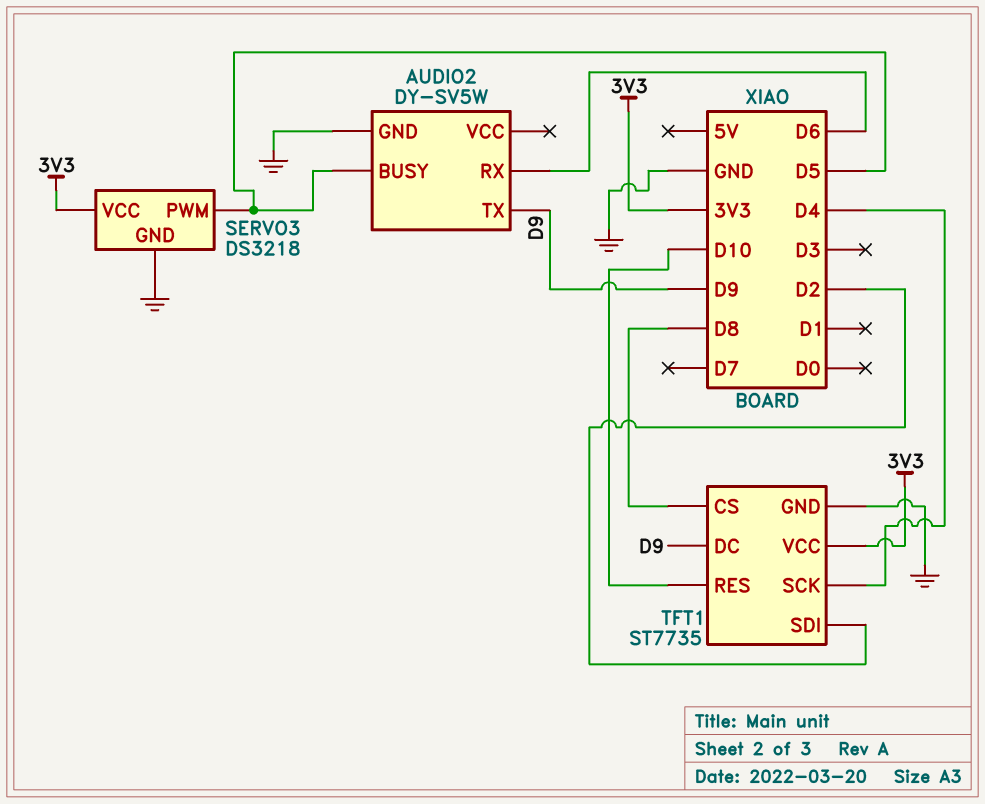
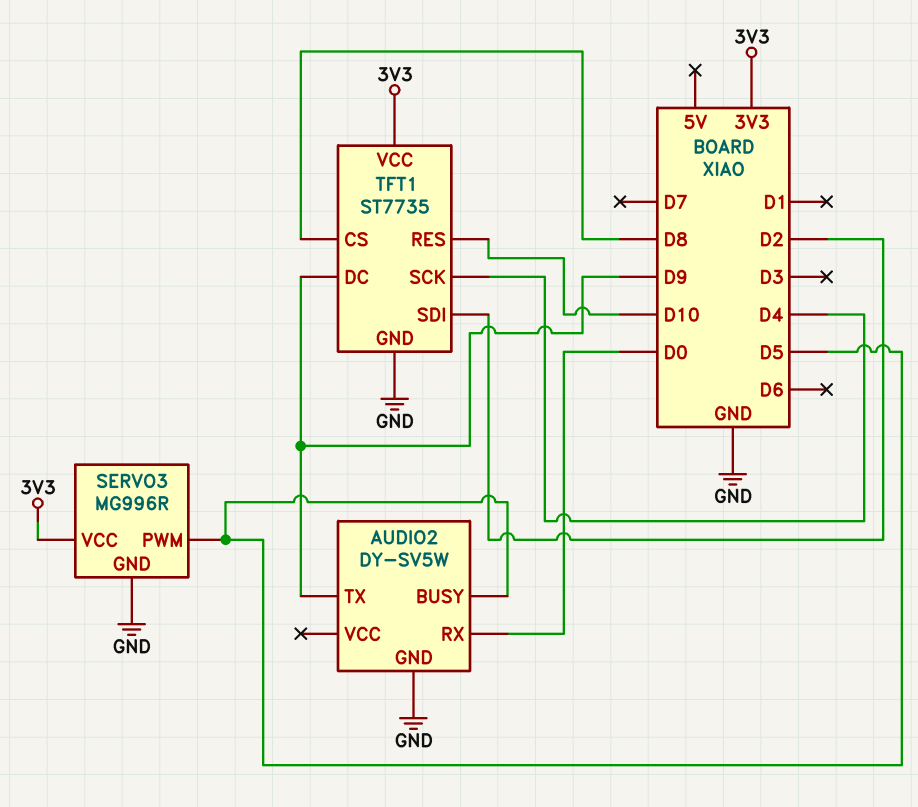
AUDIO2 pin RX: D6 -> D0
SERVO3: DS3218 -> MG996R

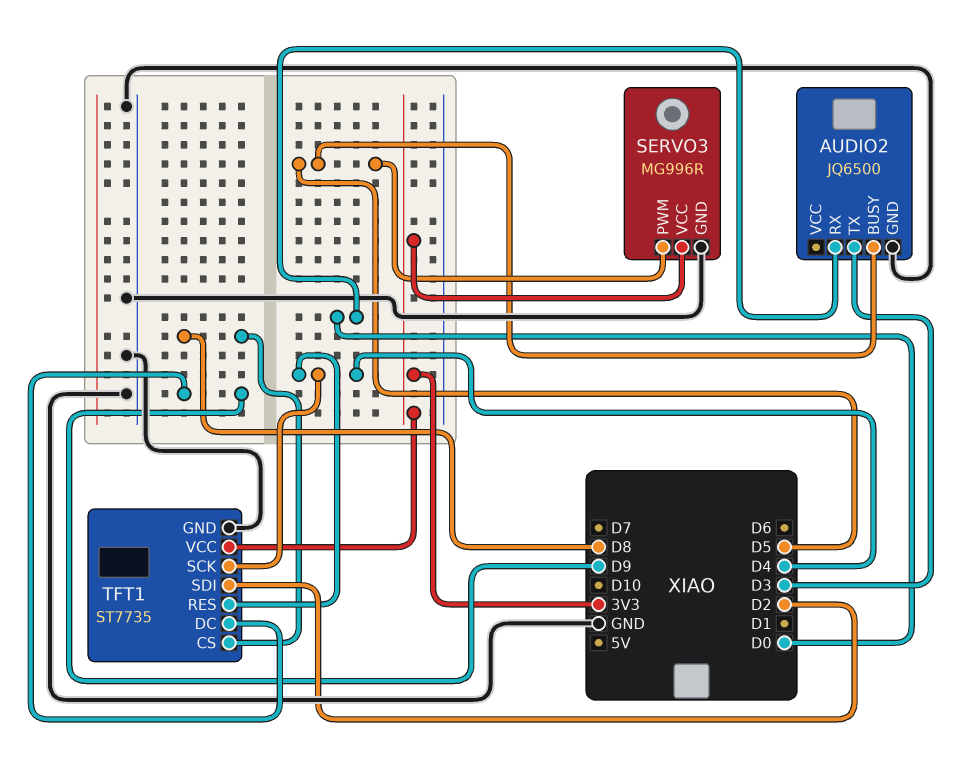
AUDIO2: DY-SV5W -> JQ6500
AUDIO2 pin TX: D9 -> D3
TFT1 pin RES: D10 -> D4

